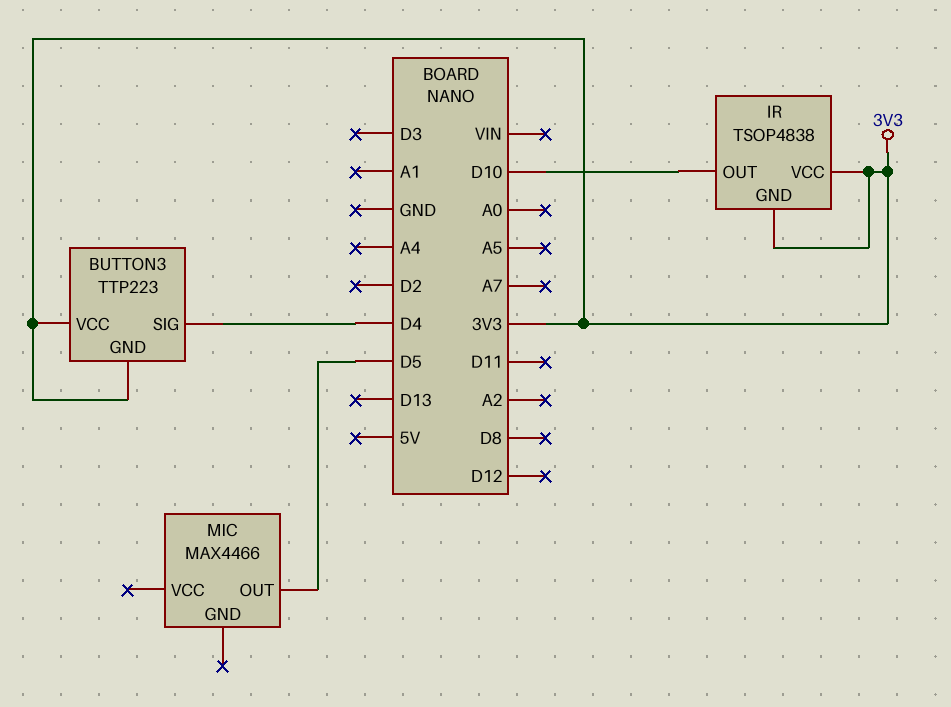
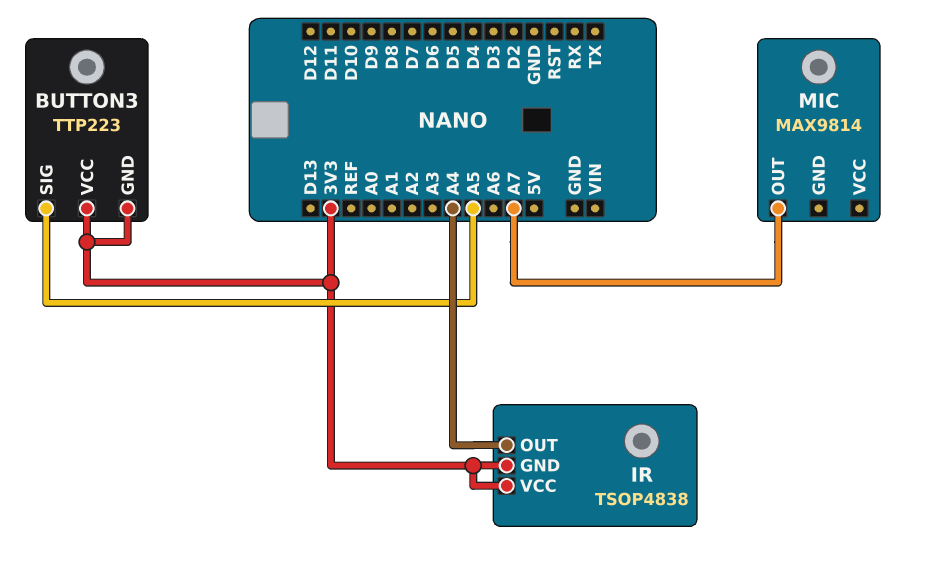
BUTTON3 pin SIG: D4 -> A5
IR pin OUT: D10 -> A4
MIC: MAX4466 -> MAX9814
MIC pin OUT: D5 -> A7

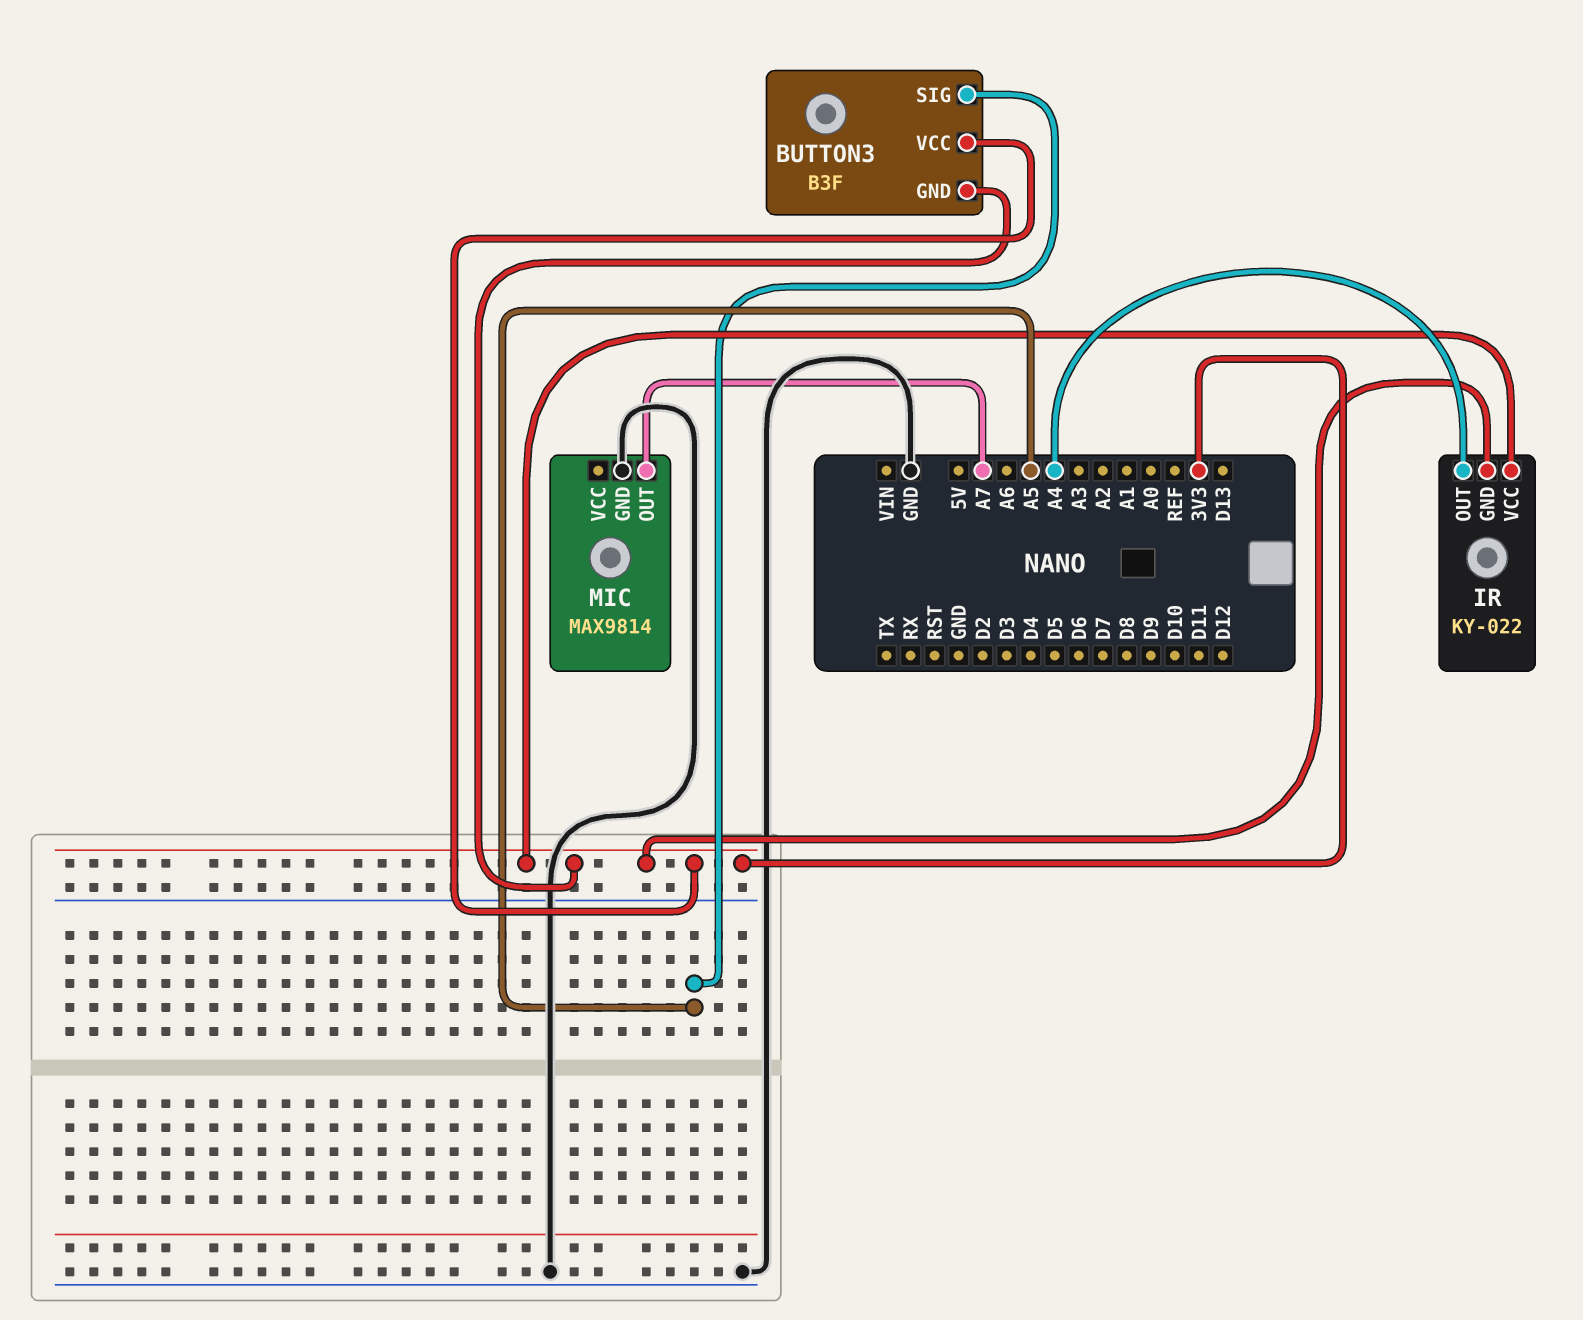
BUTTON3: TTP223 -> B3F
IR: TSOP4838 -> KY-022
MIC pin GND: none -> GND

